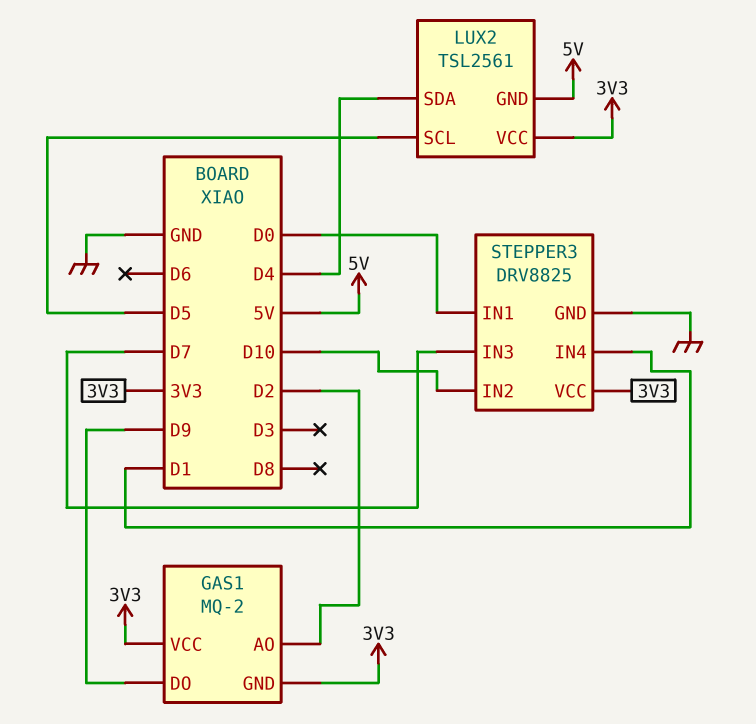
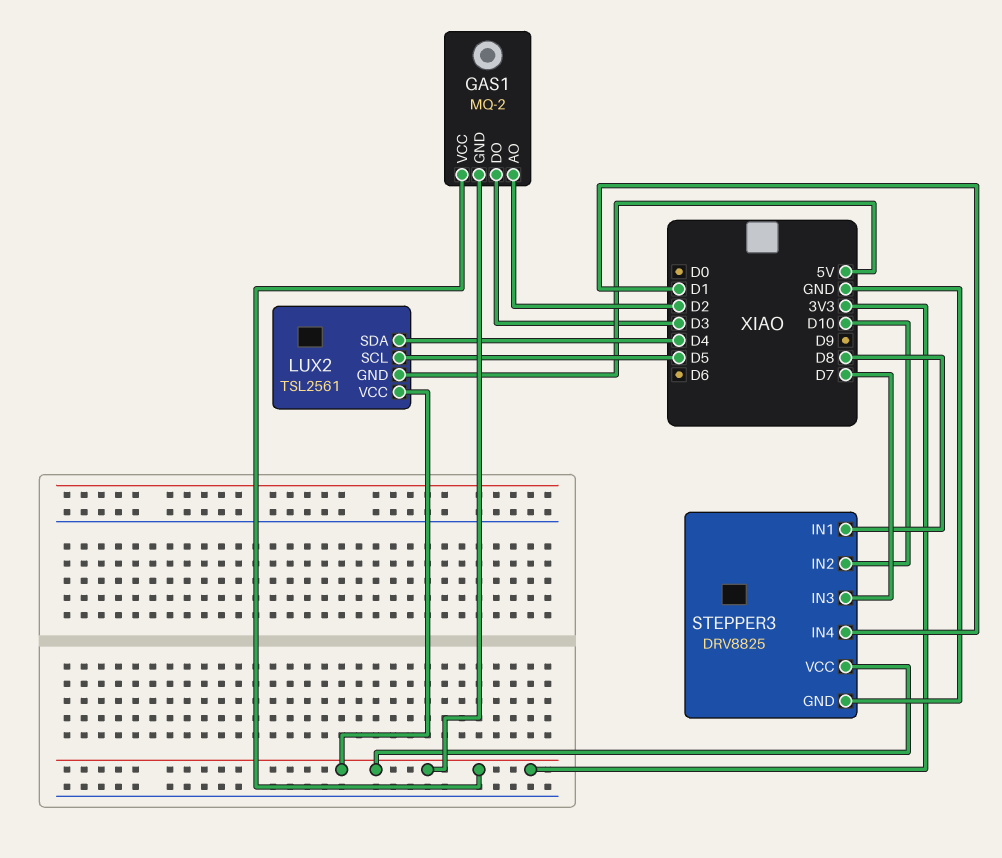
GAS1 pin DO: D9 -> D3
STEPPER3 pin IN1: D0 -> D8

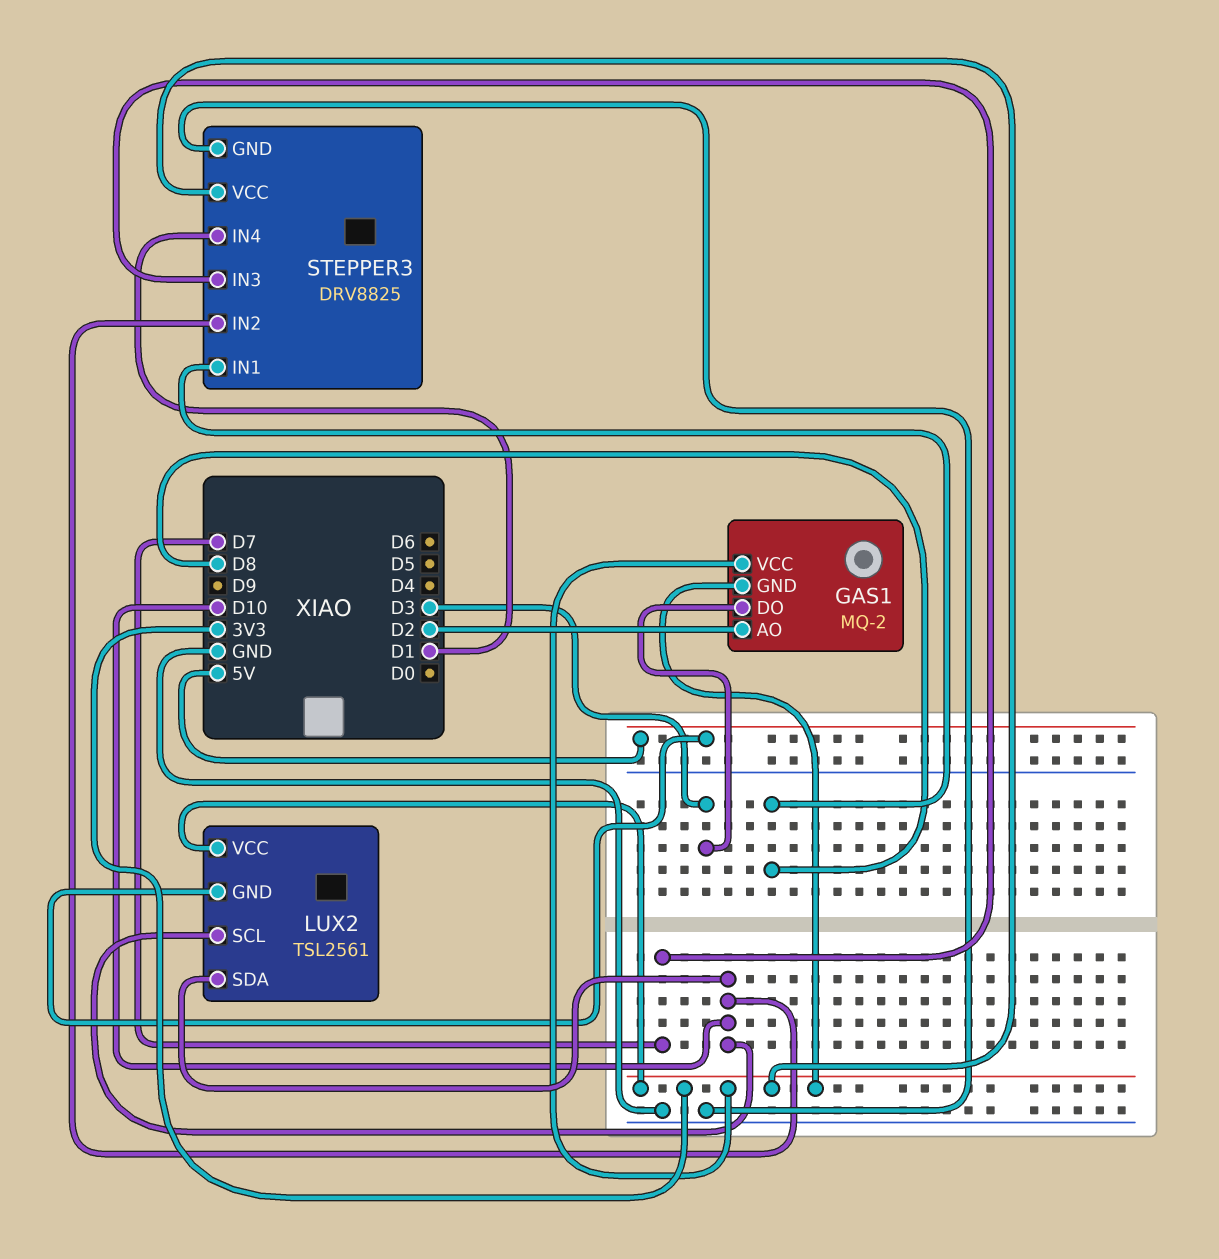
LUX2 pin SCL: D5 -> D10
LUX2 pin SDA: D4 -> D10

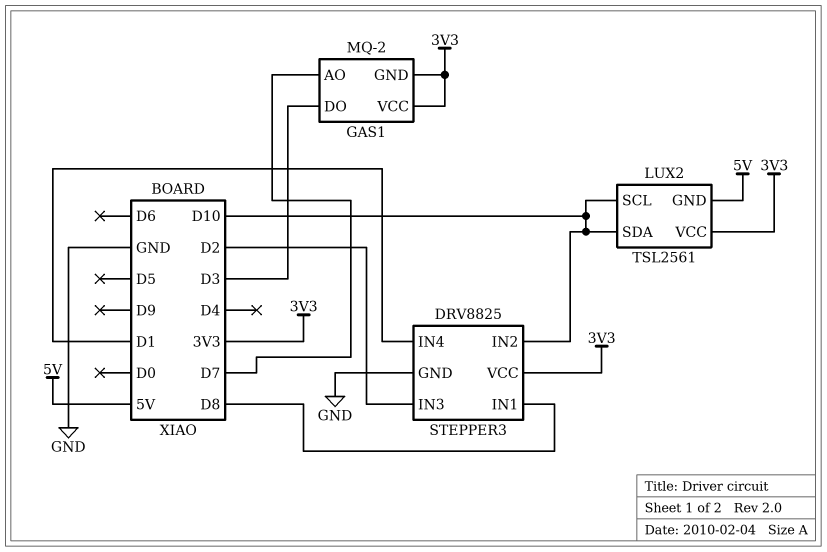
GAS1 pin AO: D2 -> D7
STEPPER3 pin IN3: D7 -> D2

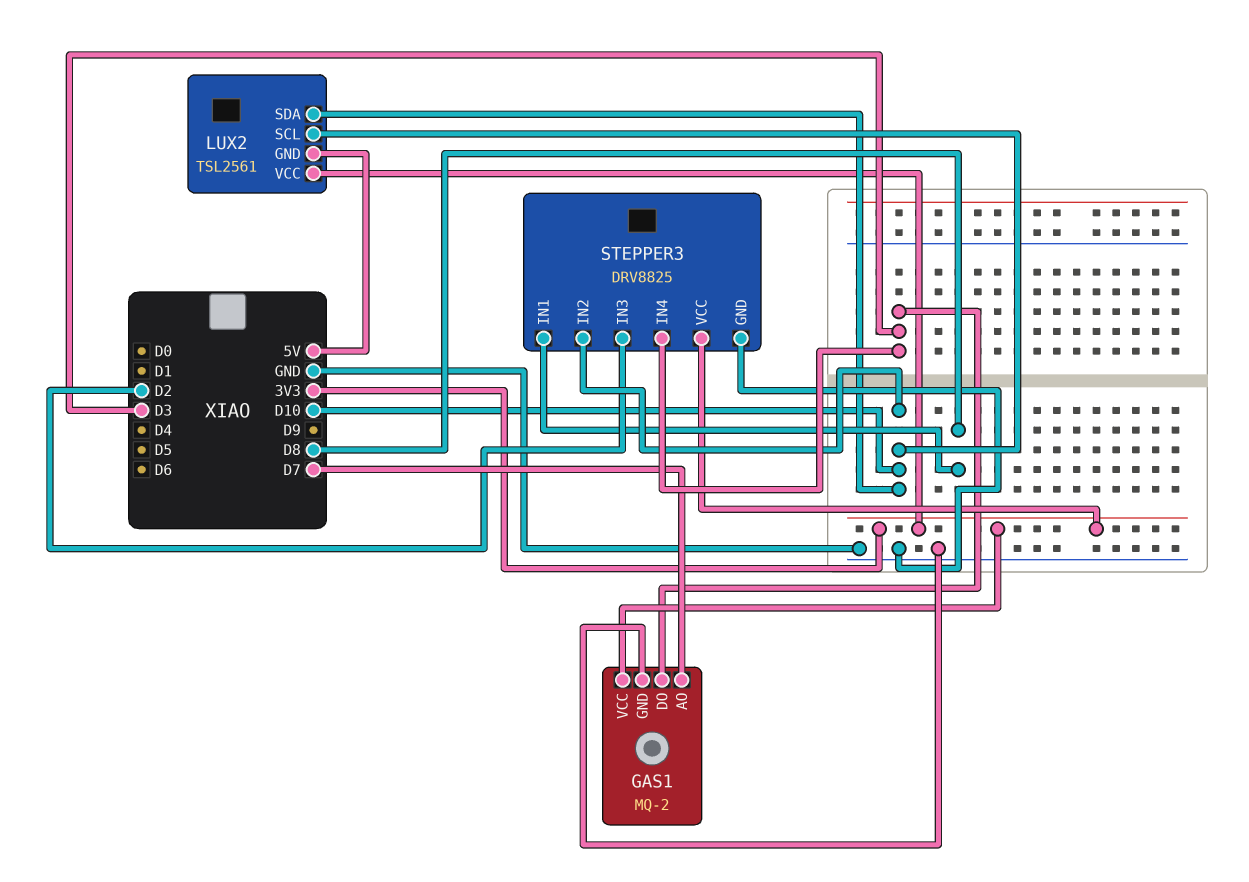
GAS1 pin GND: 3V3 -> GND
STEPPER3 pin IN4: D1 -> D3

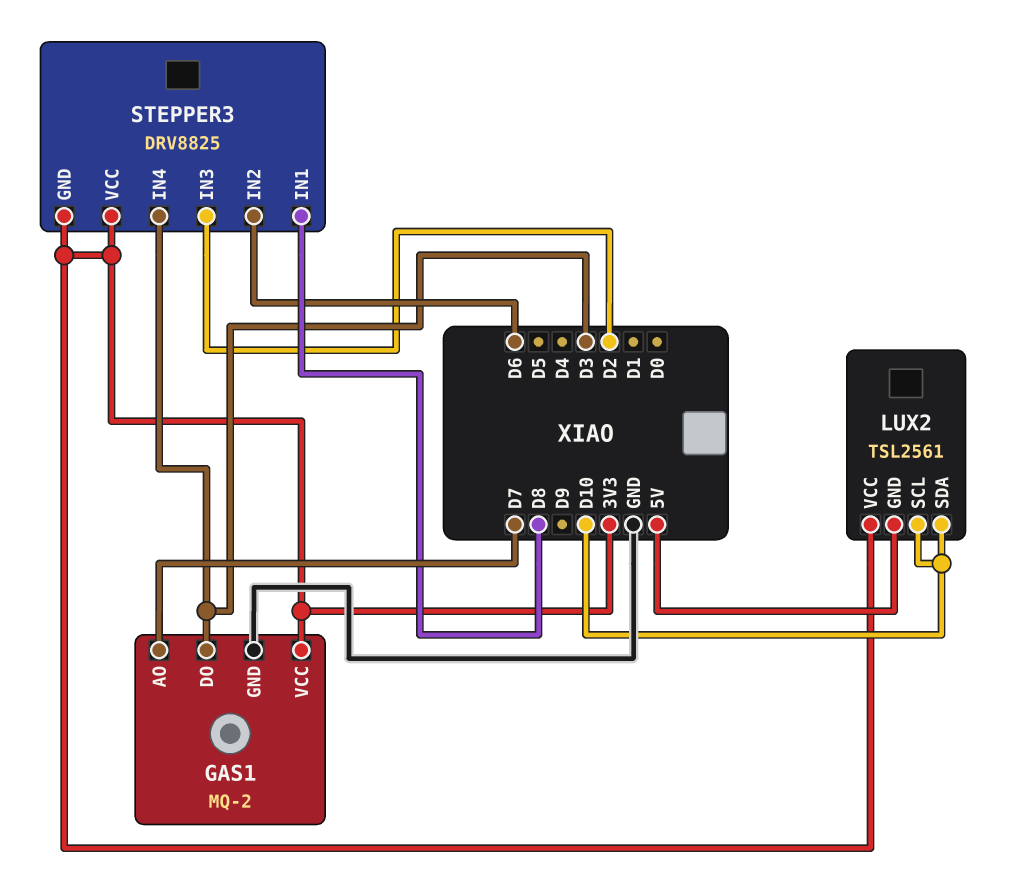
STEPPER3 pin GND: GND -> 3V3
STEPPER3 pin IN2: D10 -> D6

